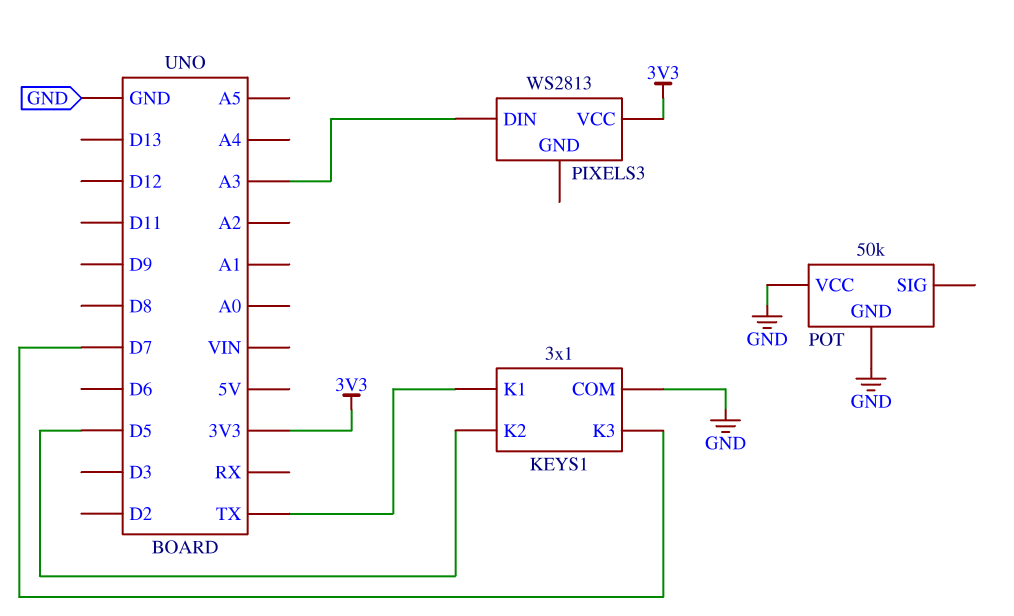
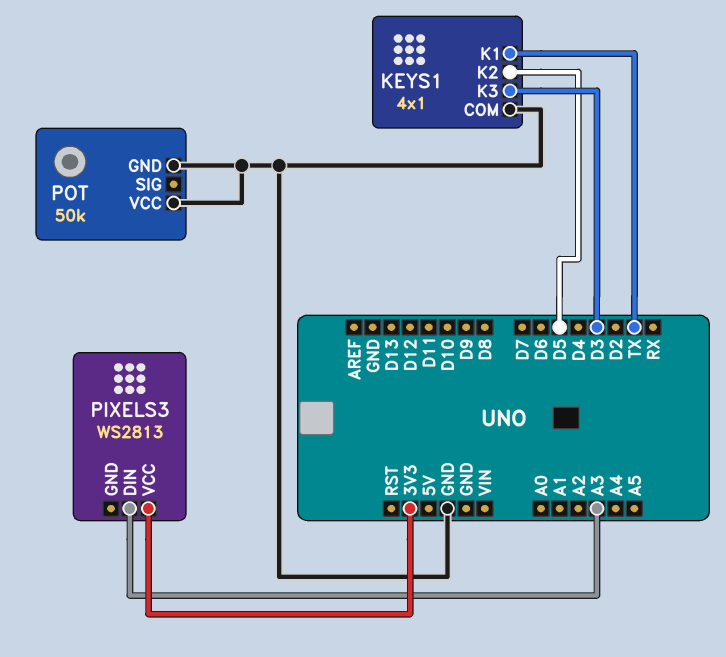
KEYS1: 3x1 -> 4x1
KEYS1 pin K3: D7 -> D3

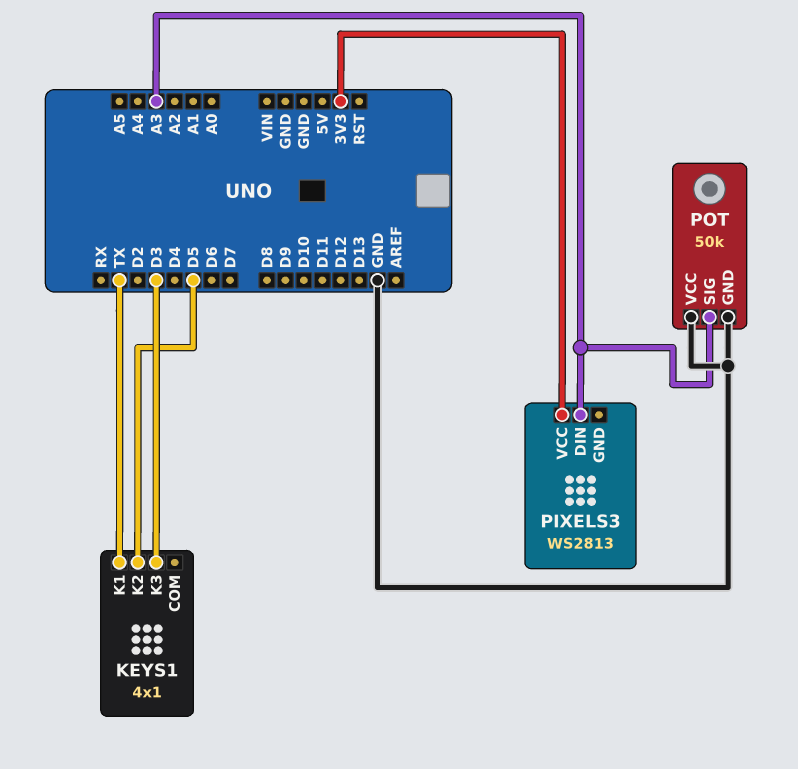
KEYS1 pin COM: GND -> none
POT pin SIG: none -> A3

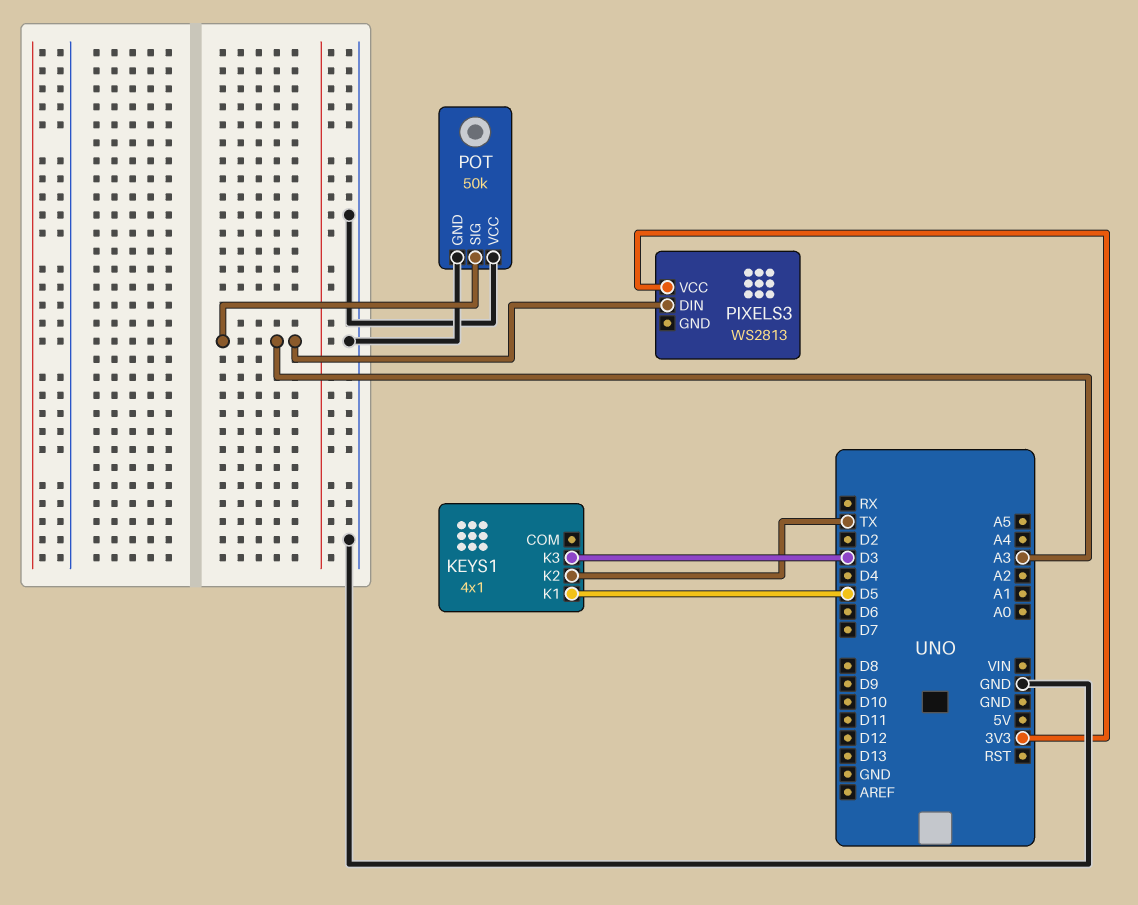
KEYS1 pin K1: TX -> D5
KEYS1 pin K2: D5 -> TX

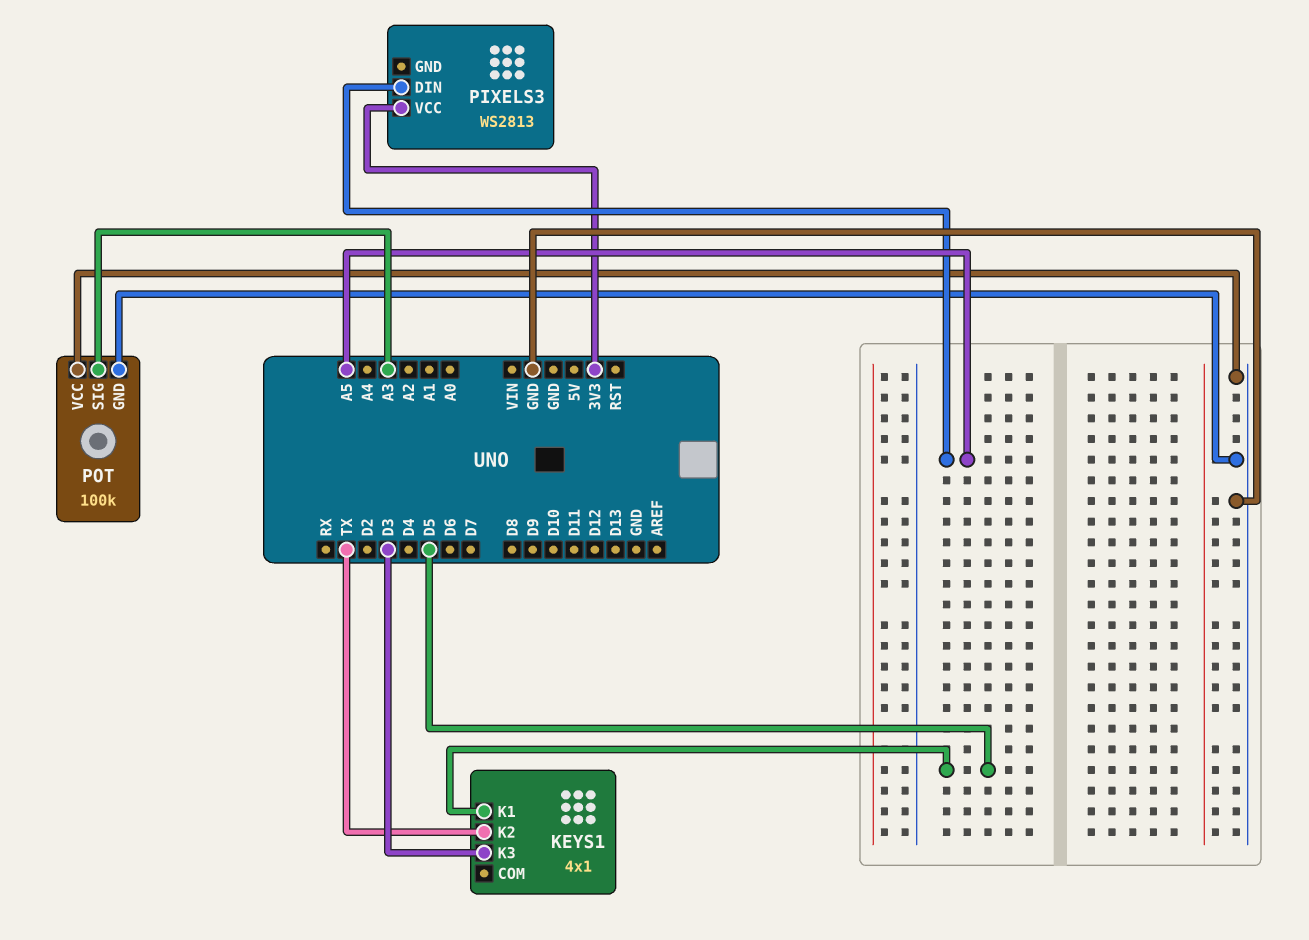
PIXELS3 pin DIN: A3 -> A5
POT: 50k -> 100k

